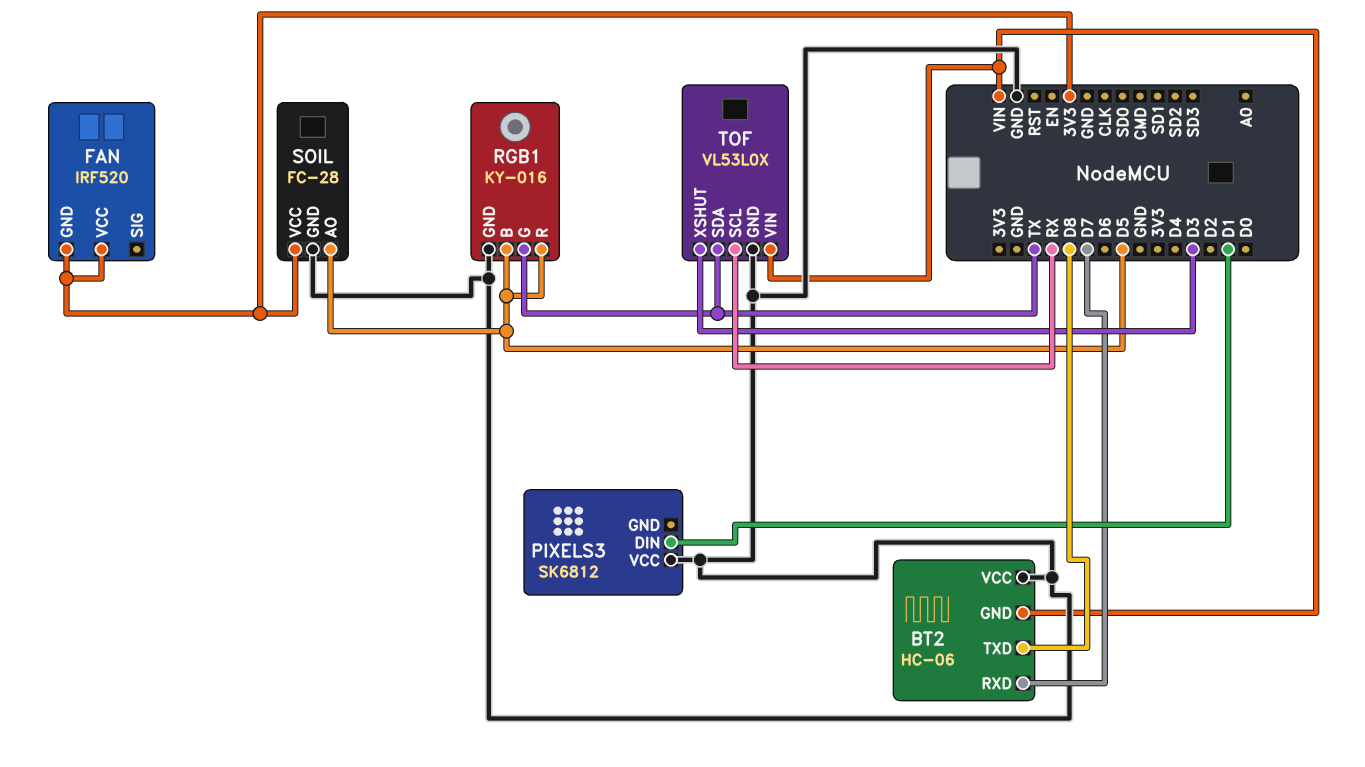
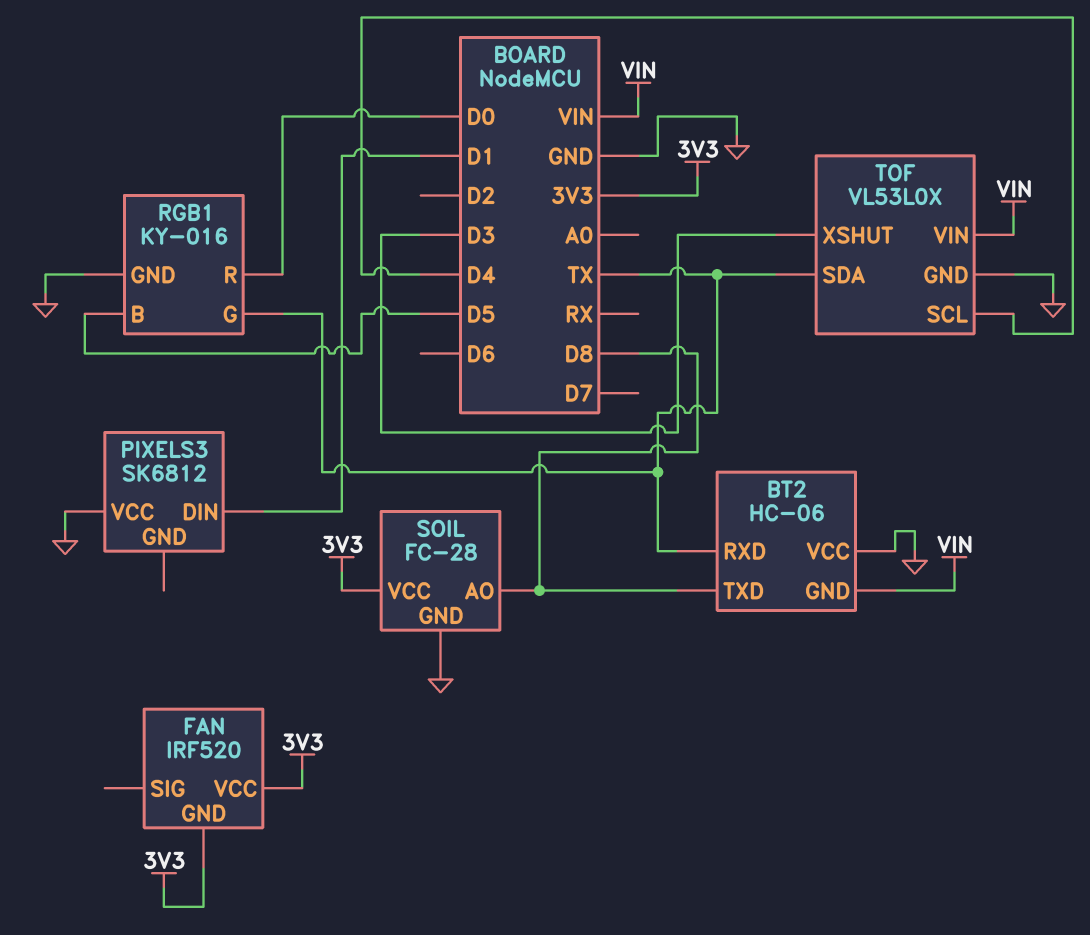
BT2 pin RXD: D7 -> TX
RGB1 pin R: D5 -> D0
SOIL pin AO: D5 -> D8
TOF pin SCL: RX -> D4

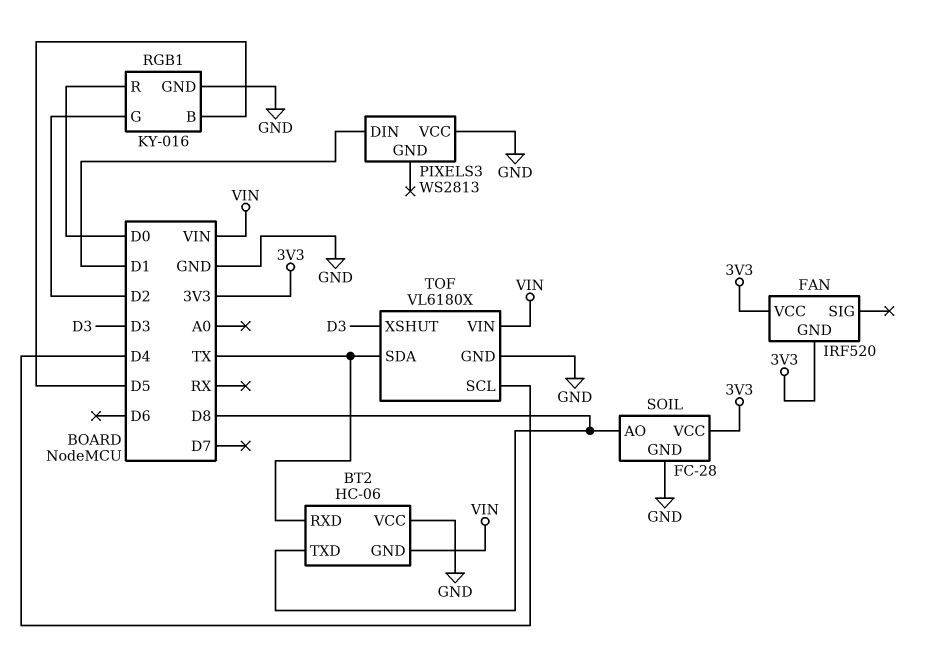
PIXELS3: SK6812 -> WS2813
RGB1 pin G: TX -> D2
TOF: VL53L0X -> VL6180X

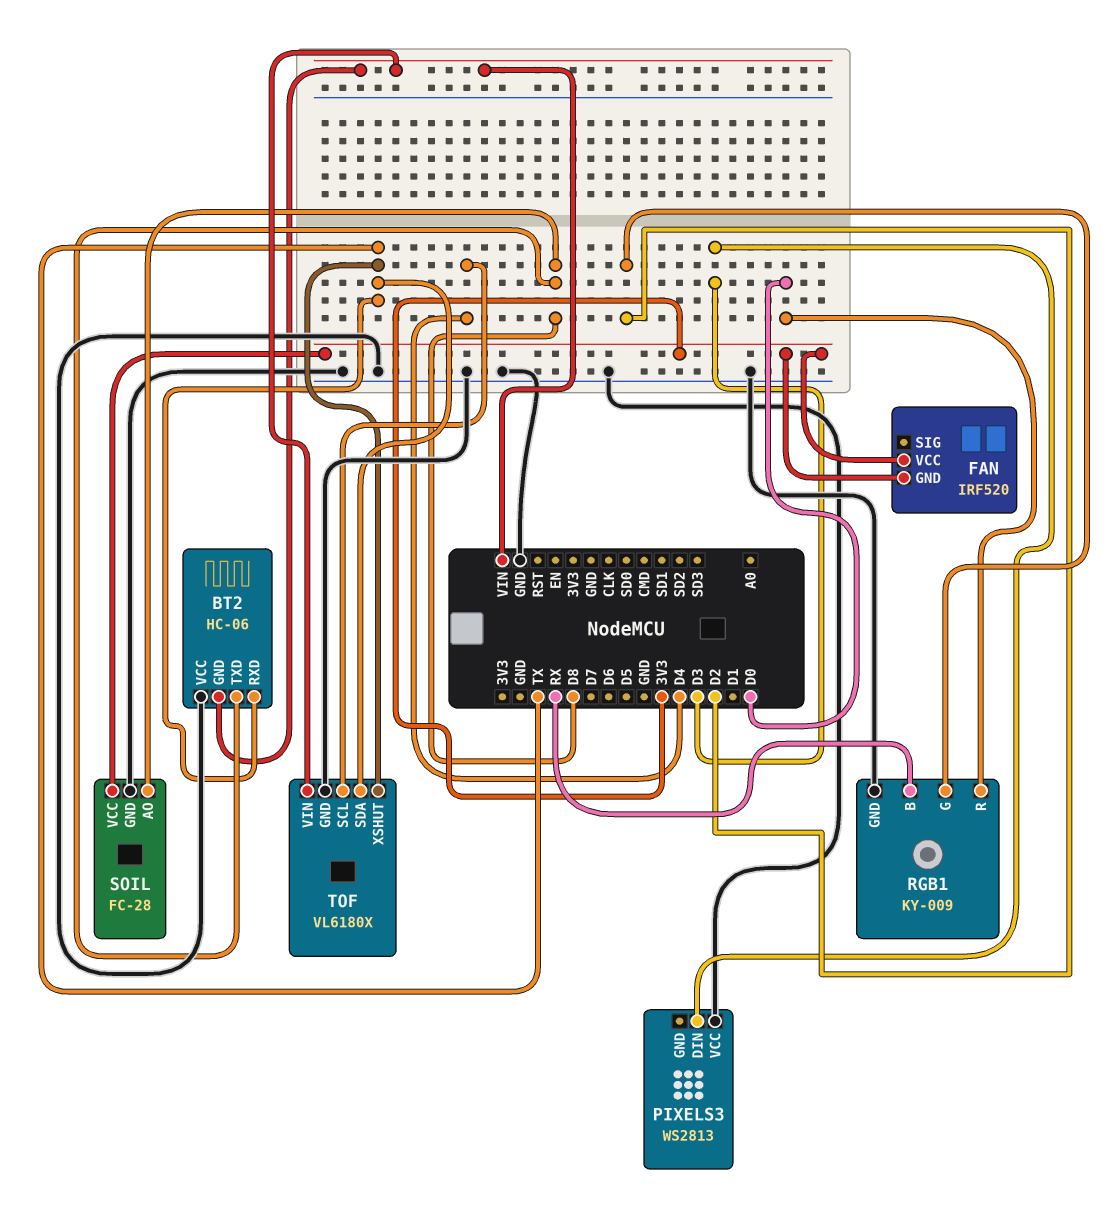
PIXELS3 pin DIN: D1 -> D3
RGB1: KY-016 -> KY-009
RGB1 pin B: D5 -> RX
TOF pin XSHUT: D3 -> TX

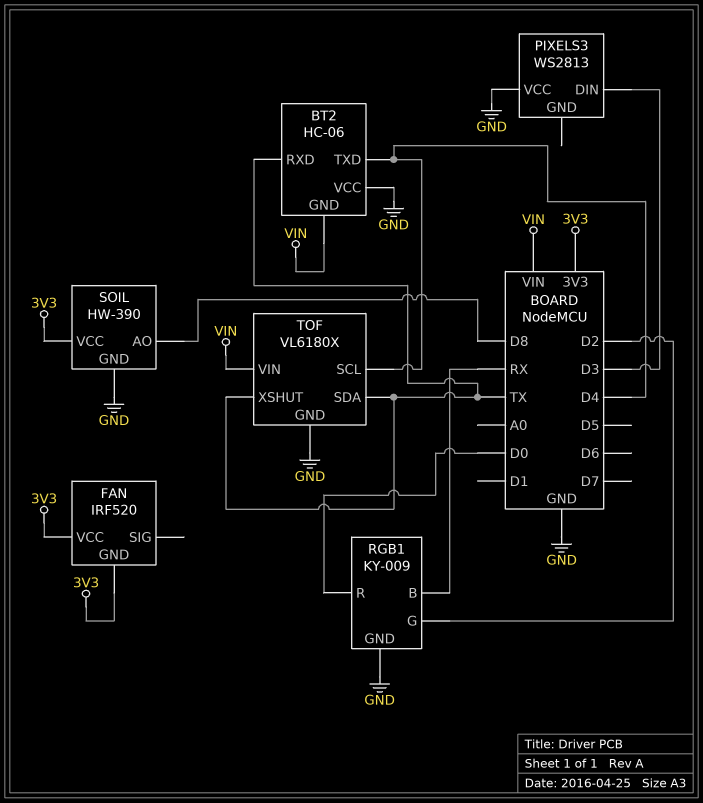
BT2 pin TXD: D8 -> D4
SOIL: FC-28 -> HW-390

